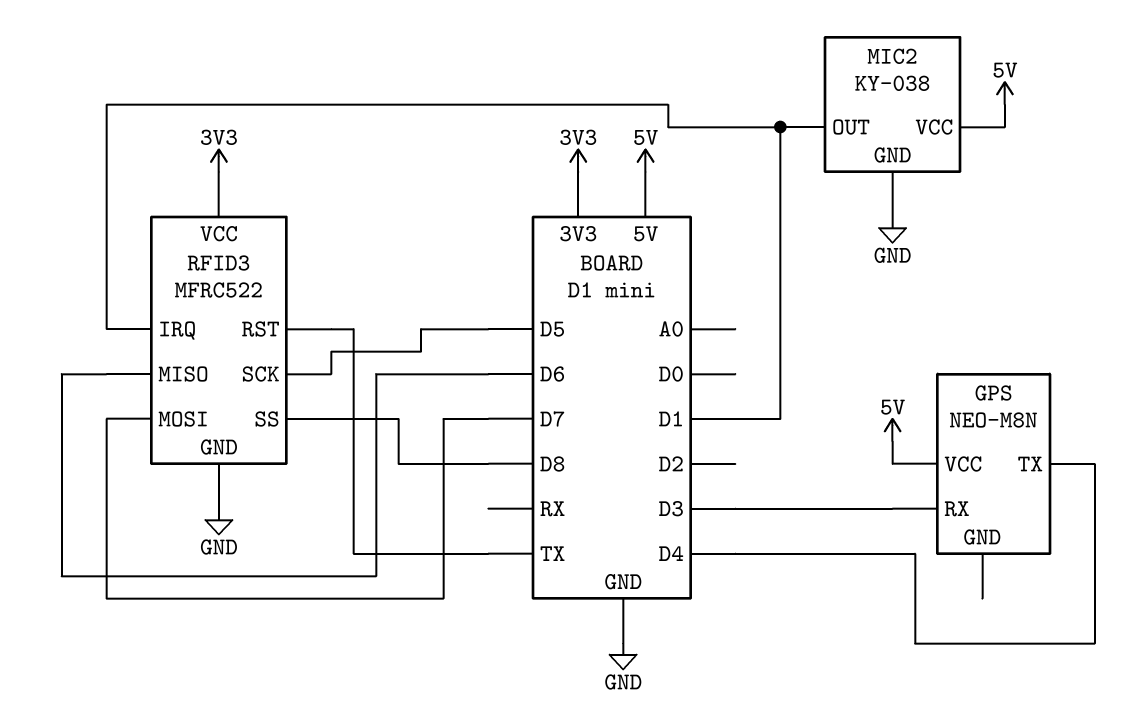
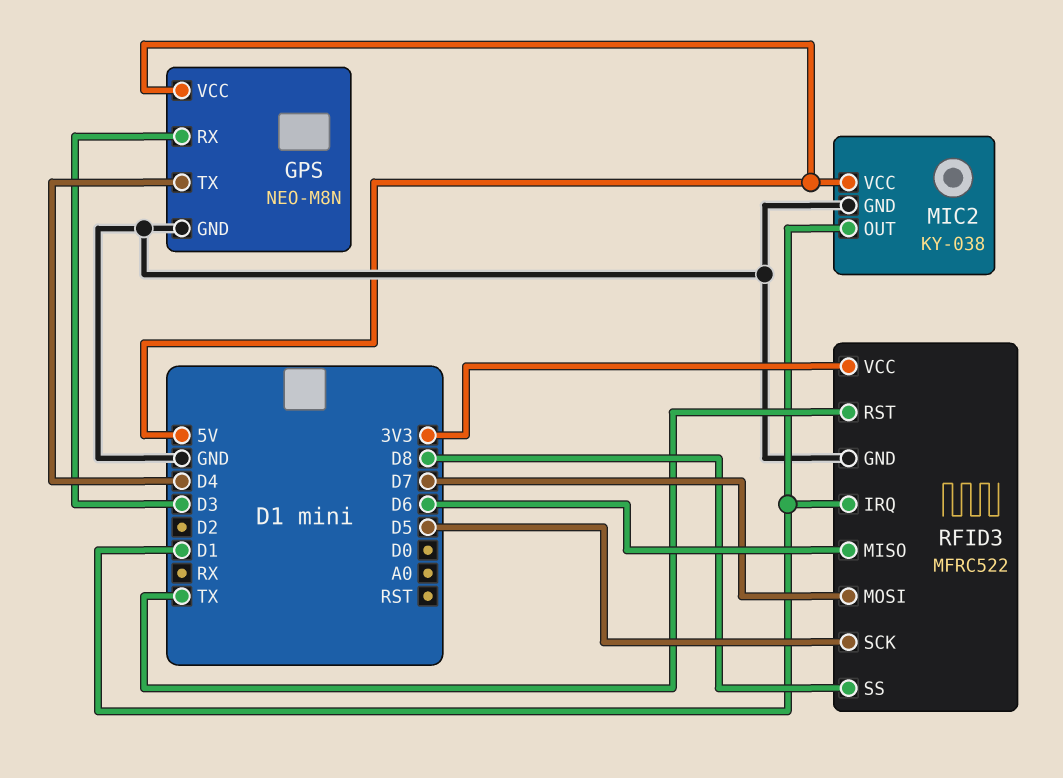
GPS pin GND: none -> GND

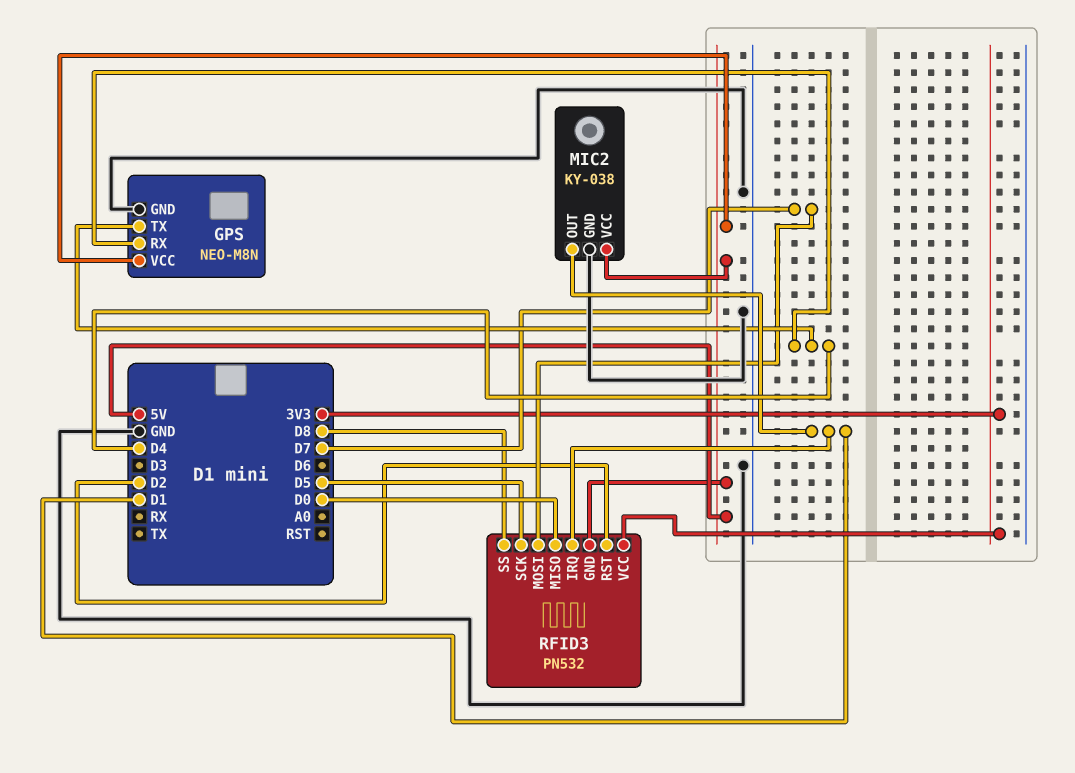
GPS pin RX: D3 -> D4
RFID3: MFRC522 -> PN532
RFID3 pin GND: GND -> 5V
RFID3 pin MISO: D6 -> D0
RFID3 pin RST: TX -> D2

